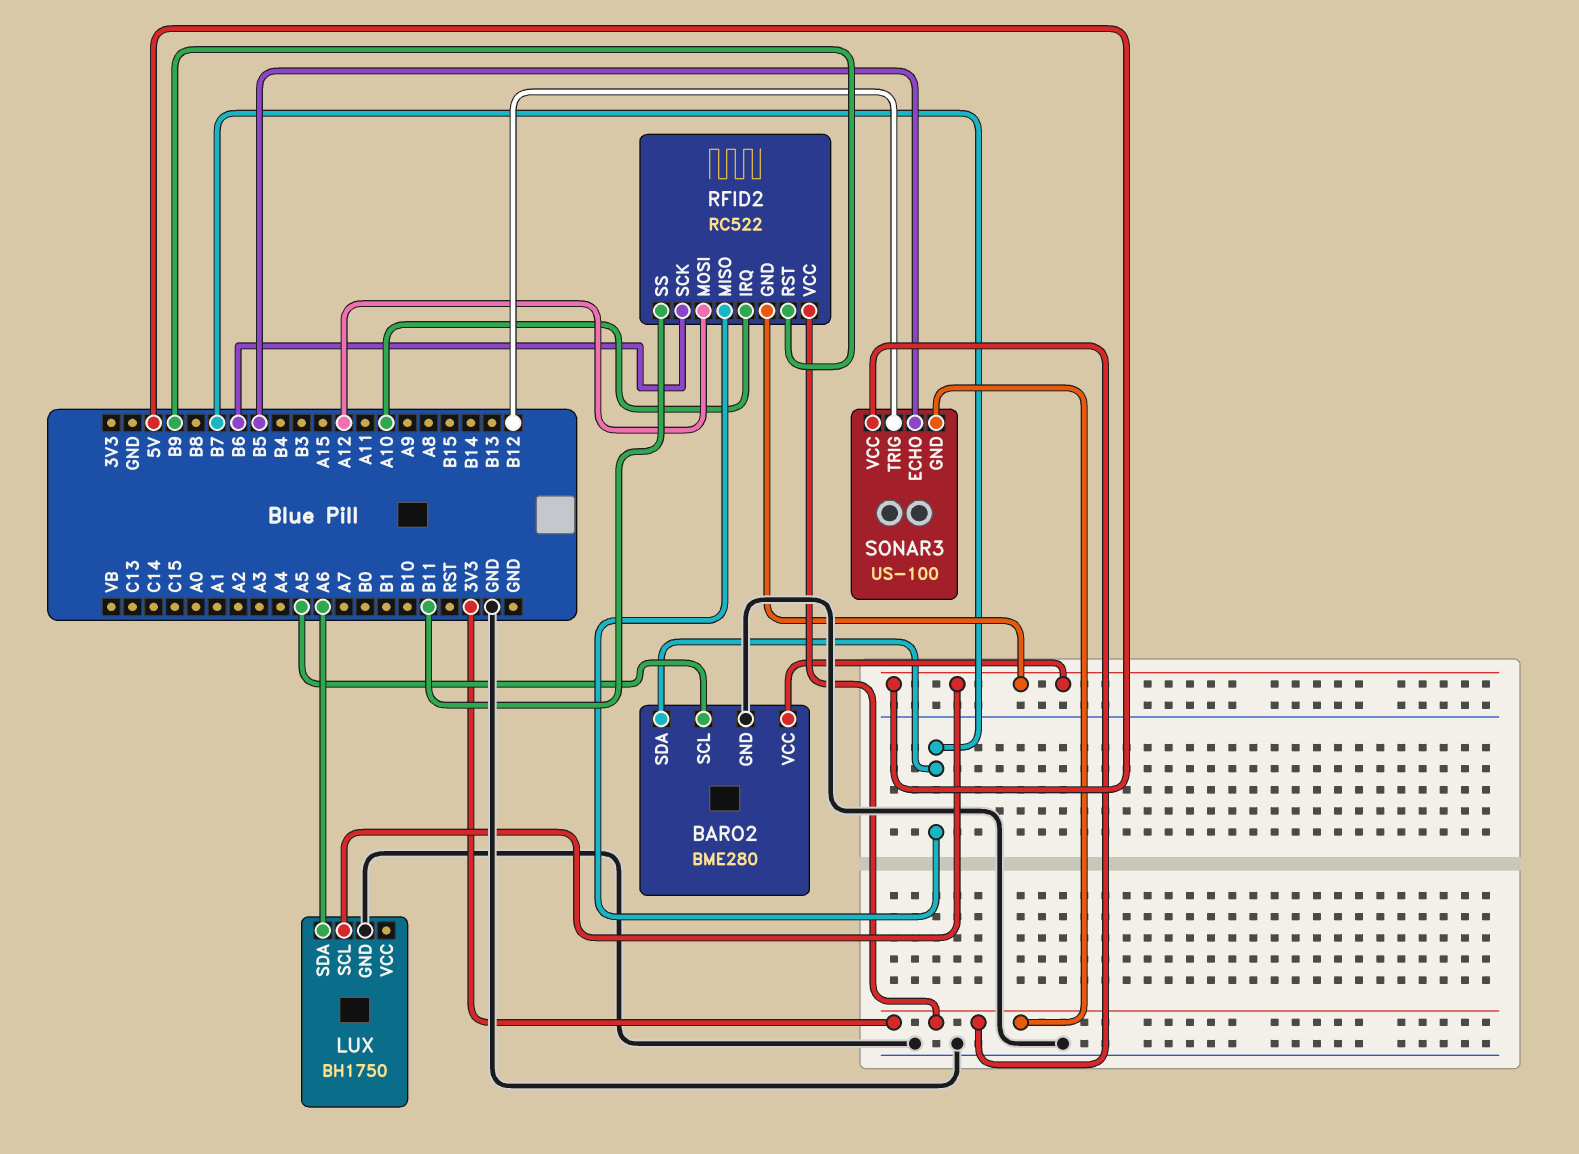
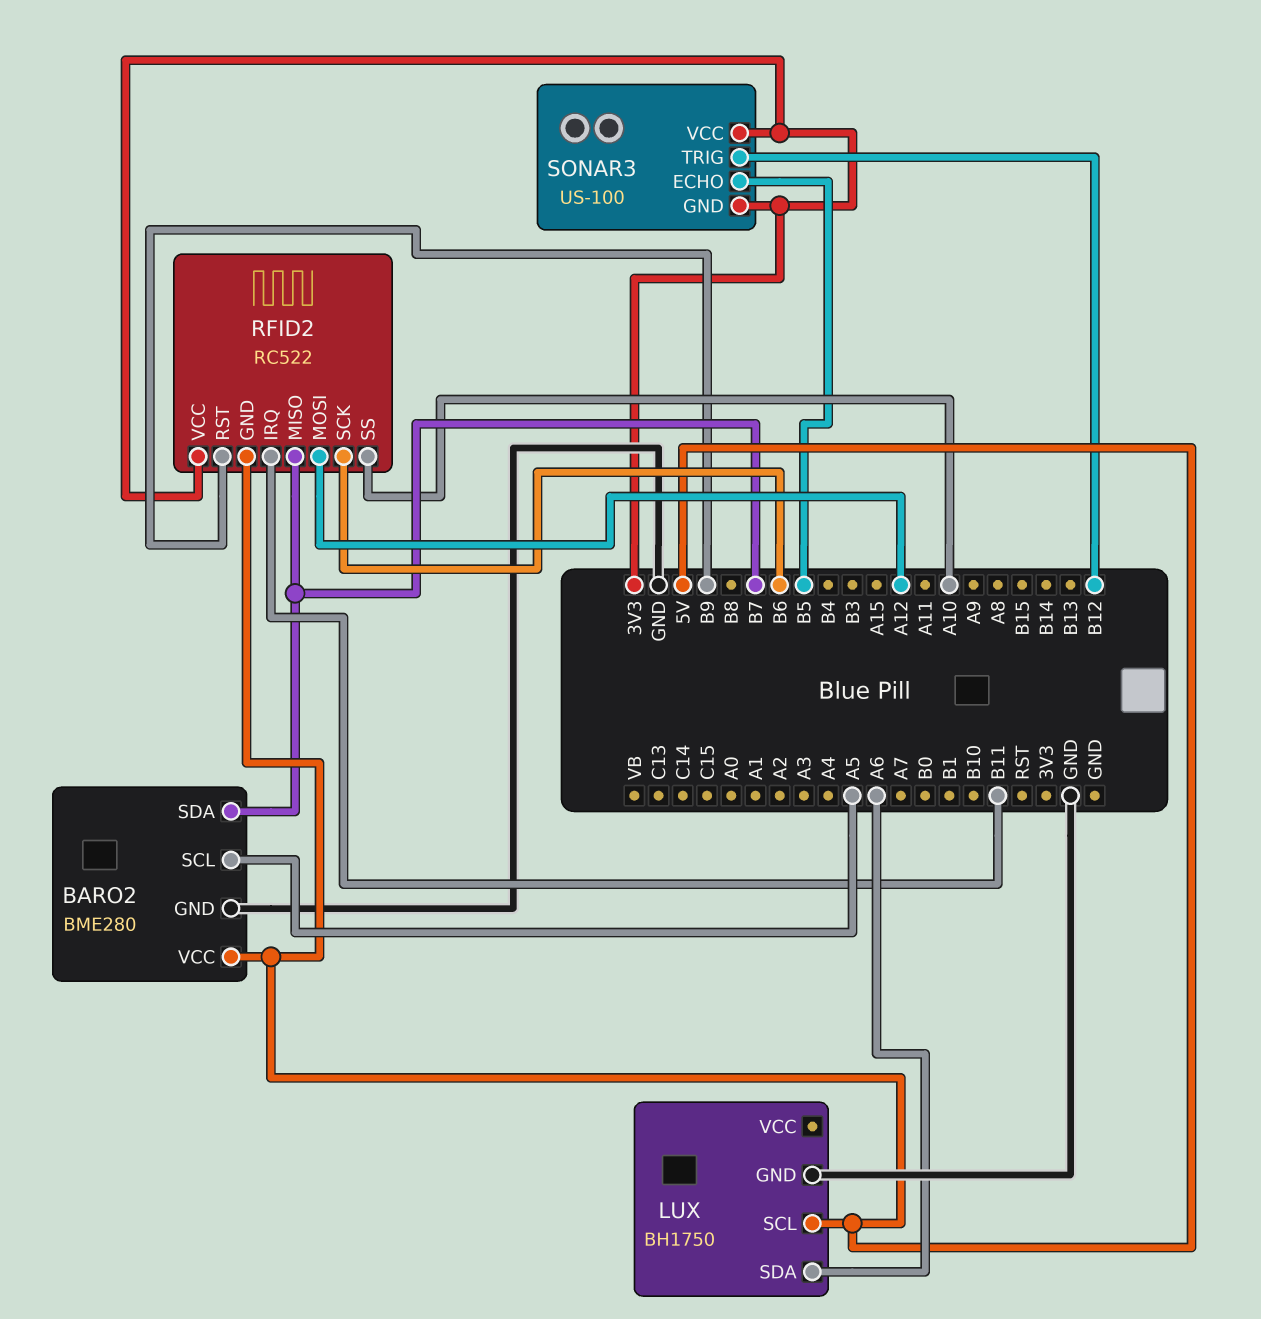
RFID2 pin IRQ: A10 -> B11
RFID2 pin SS: B11 -> A10

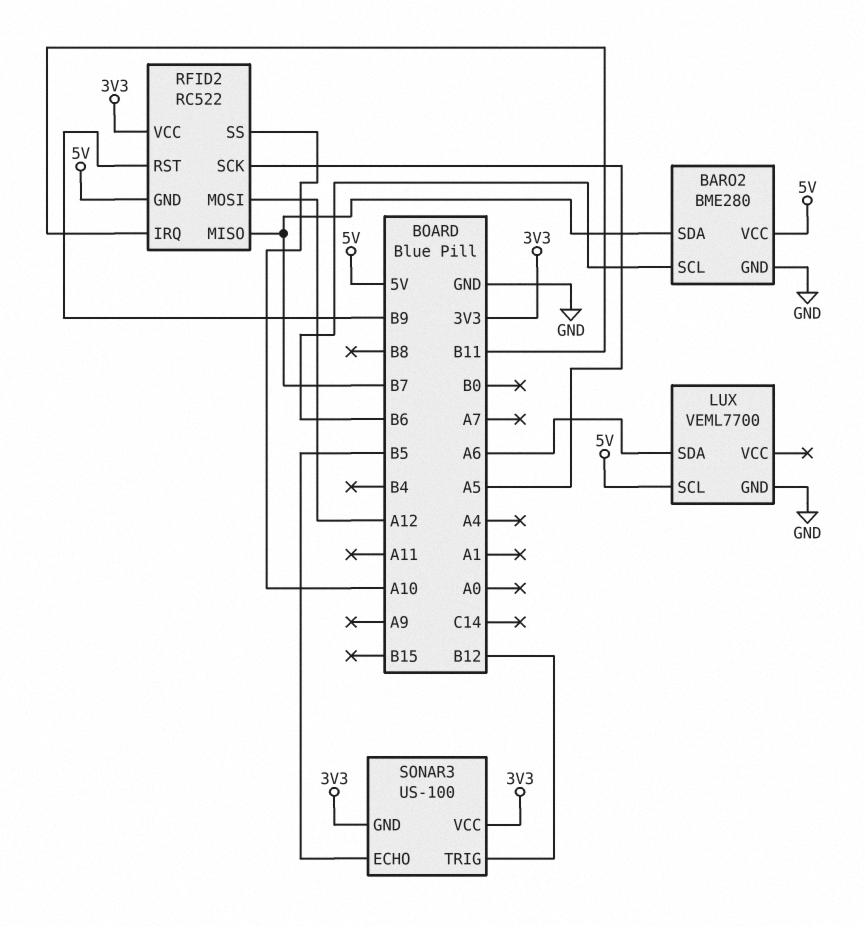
BARO2 pin SCL: A5 -> B6
LUX: BH1750 -> VEML7700
RFID2 pin SCK: B6 -> A5

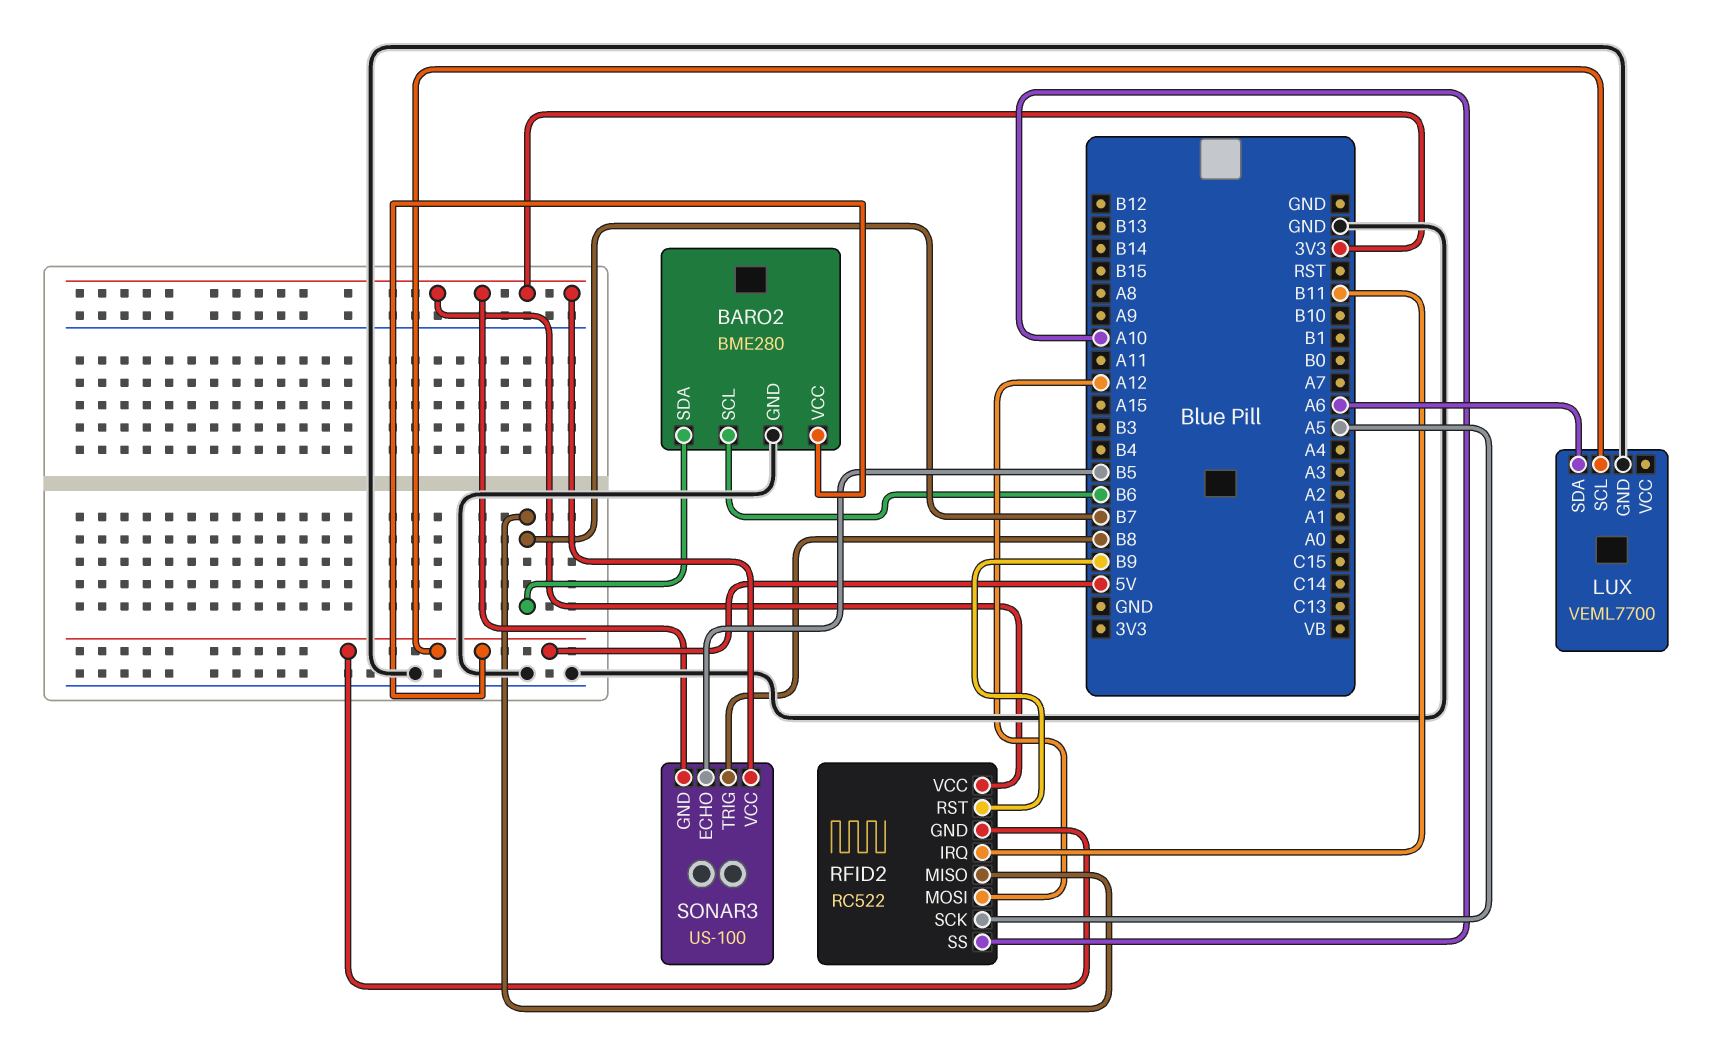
SONAR3 pin TRIG: B12 -> B8

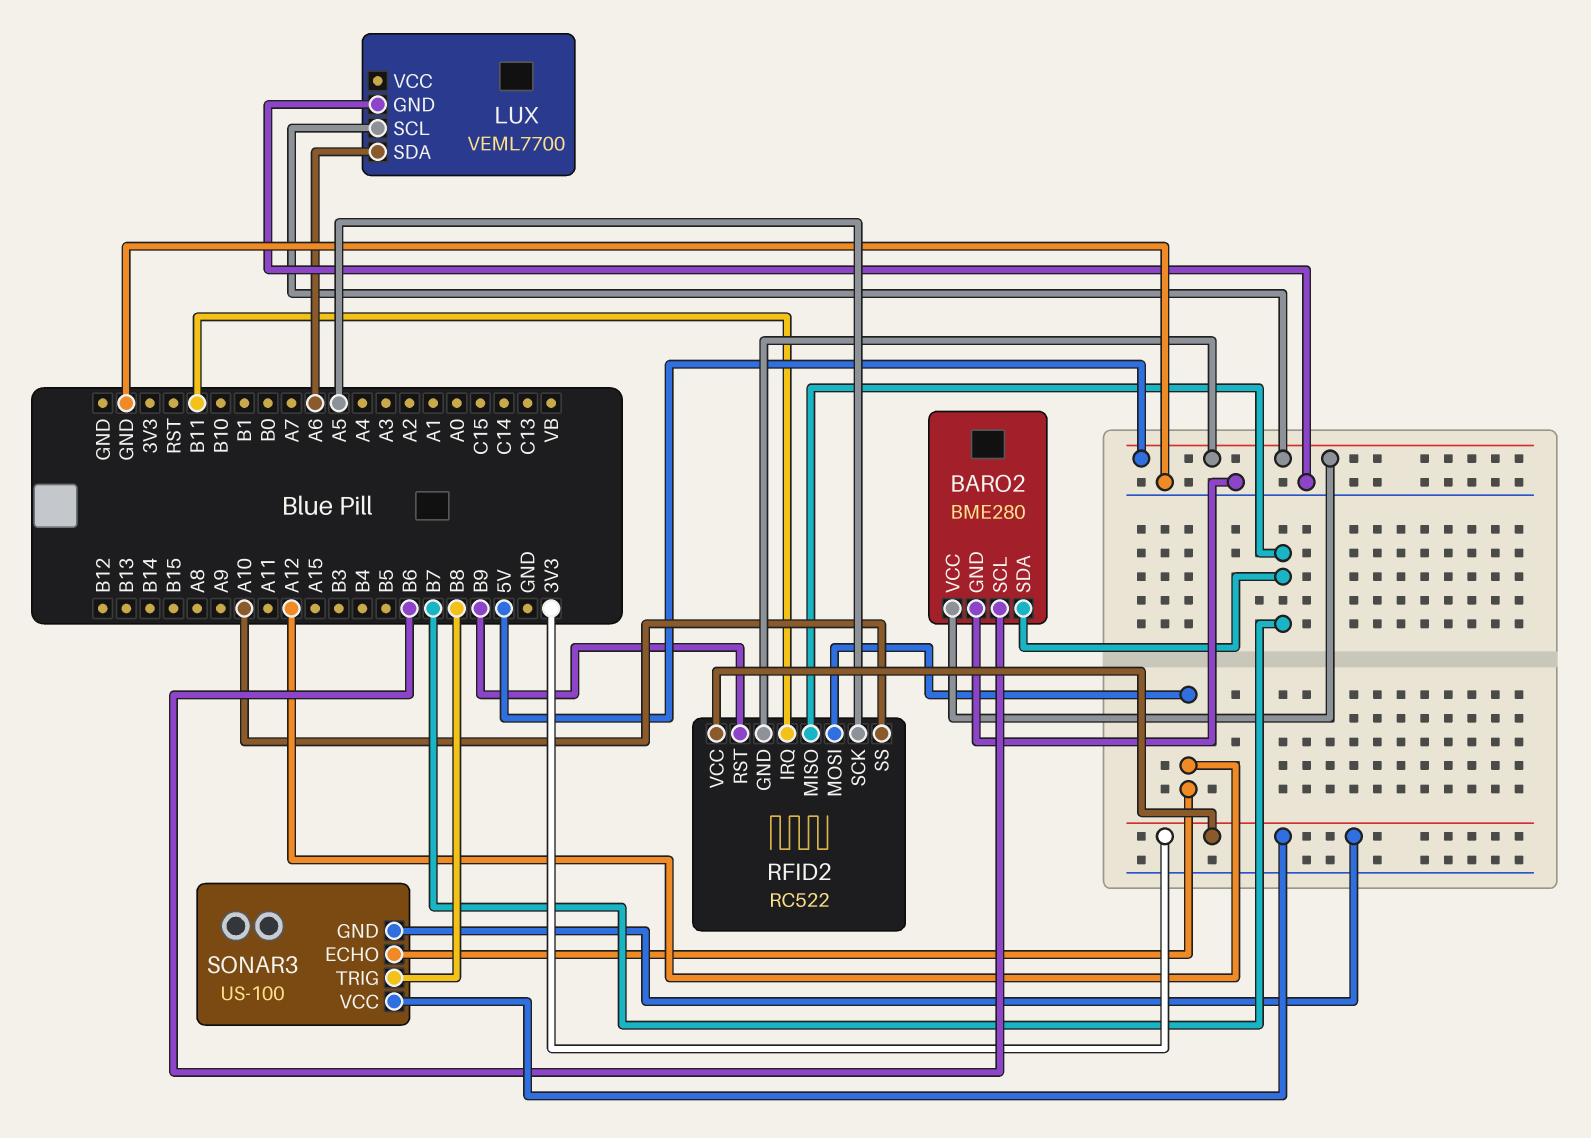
SONAR3 pin ECHO: B5 -> A12

